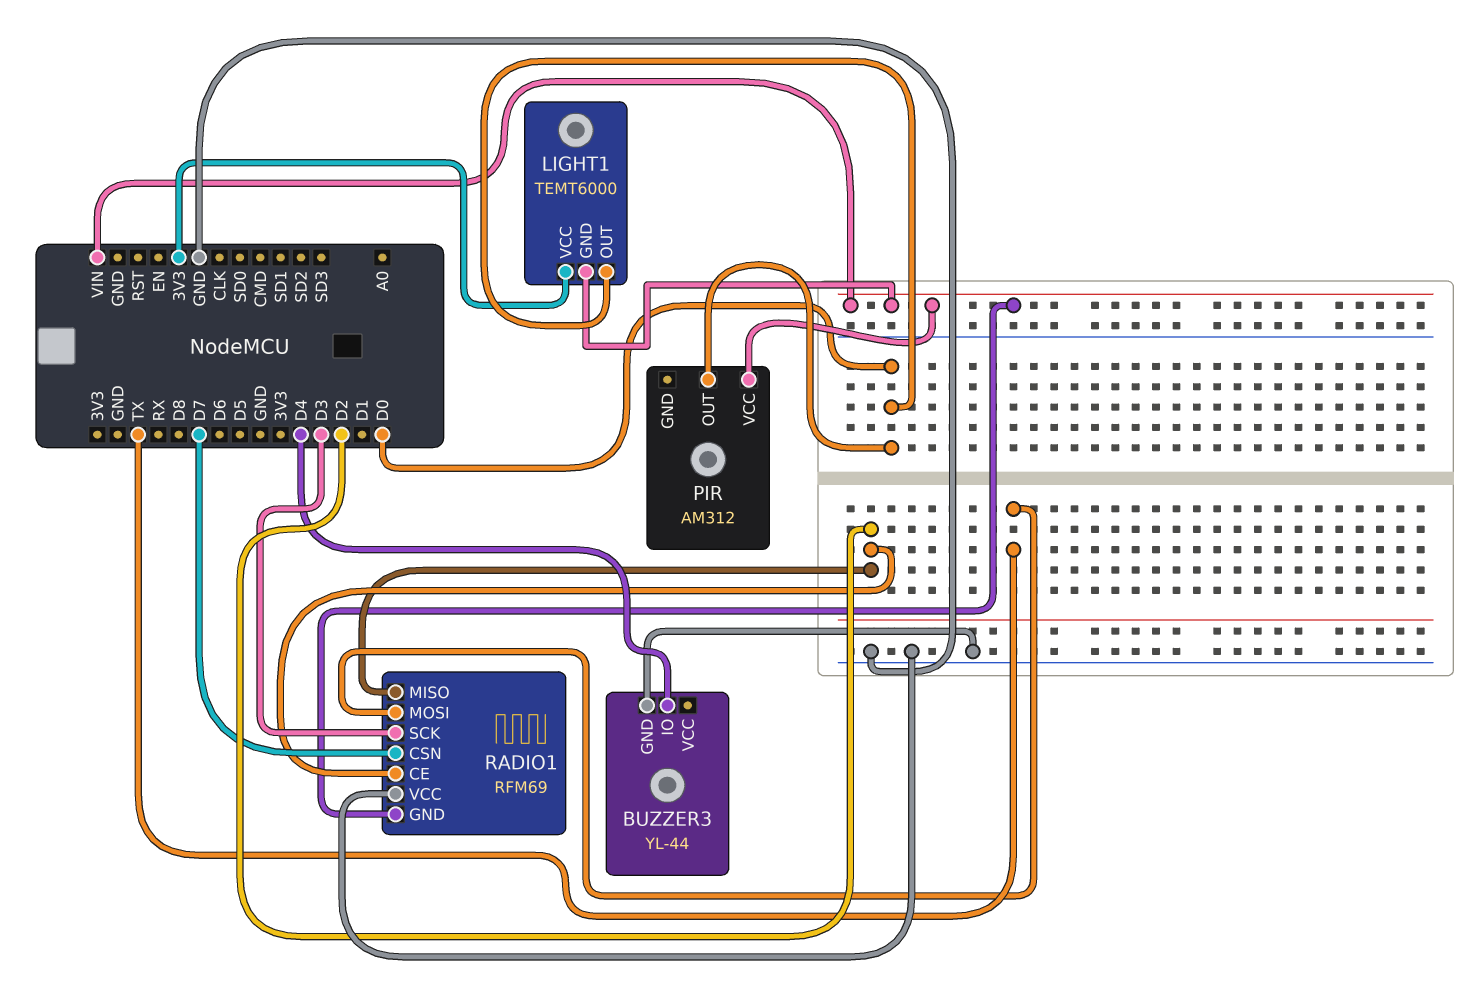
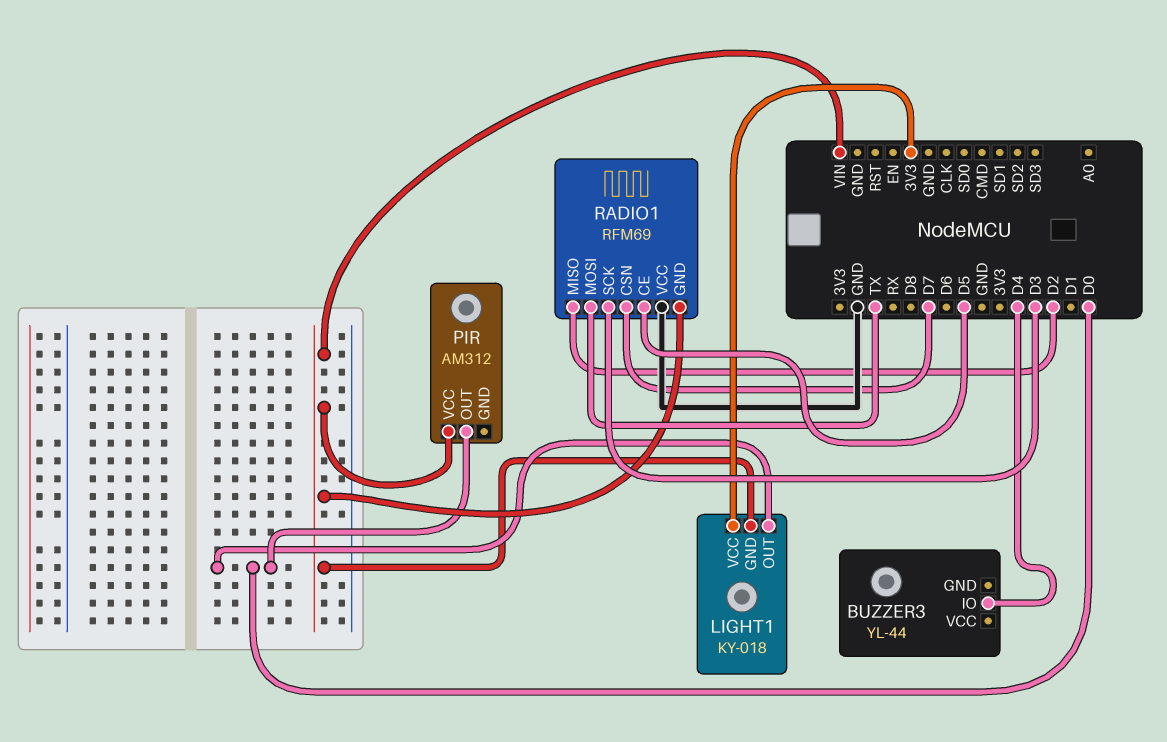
BUZZER3 pin GND: GND -> none
LIGHT1: TEMT6000 -> KY-018
RADIO1 pin CE: D2 -> D5

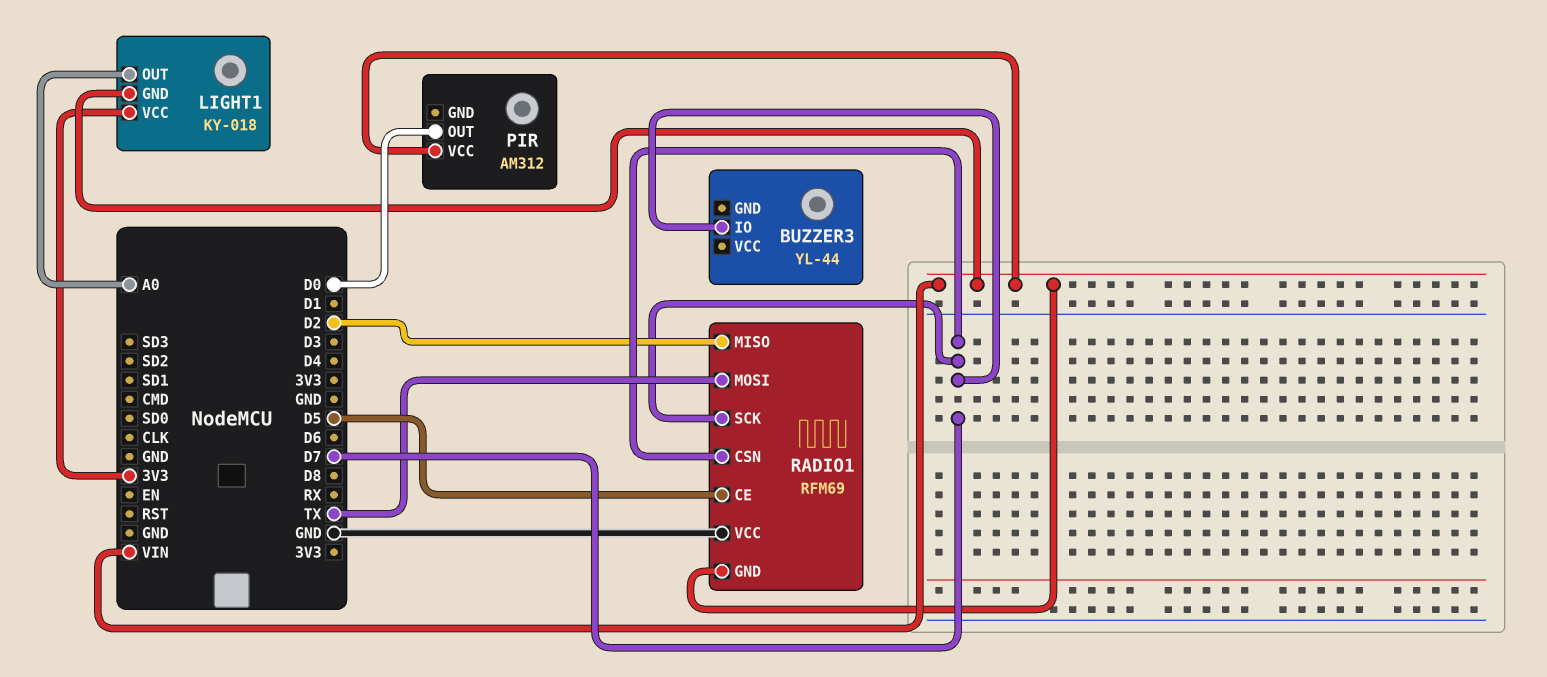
BUZZER3 pin IO: D4 -> D7
LIGHT1 pin OUT: D0 -> A0
RADIO1 pin SCK: D3 -> D7

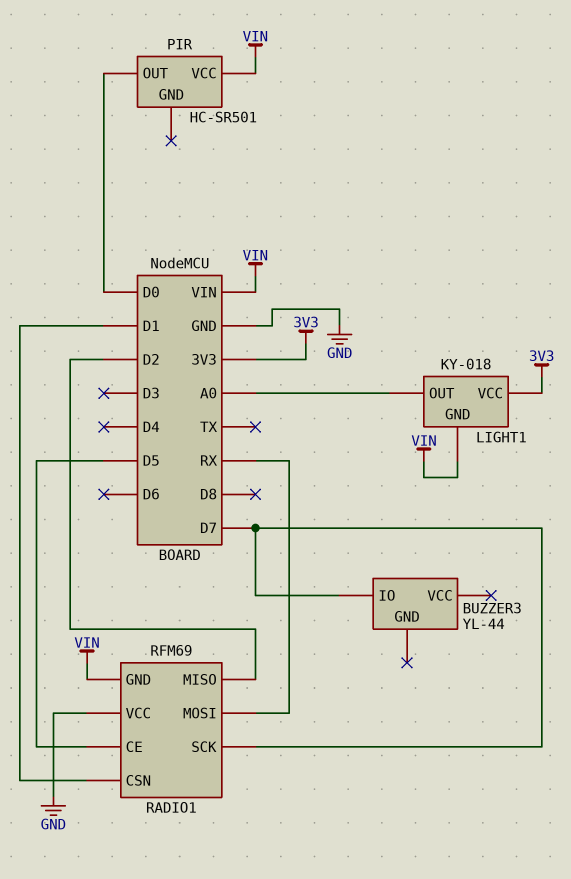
PIR: AM312 -> HC-SR501
RADIO1 pin CSN: D7 -> D1
RADIO1 pin MOSI: TX -> RX

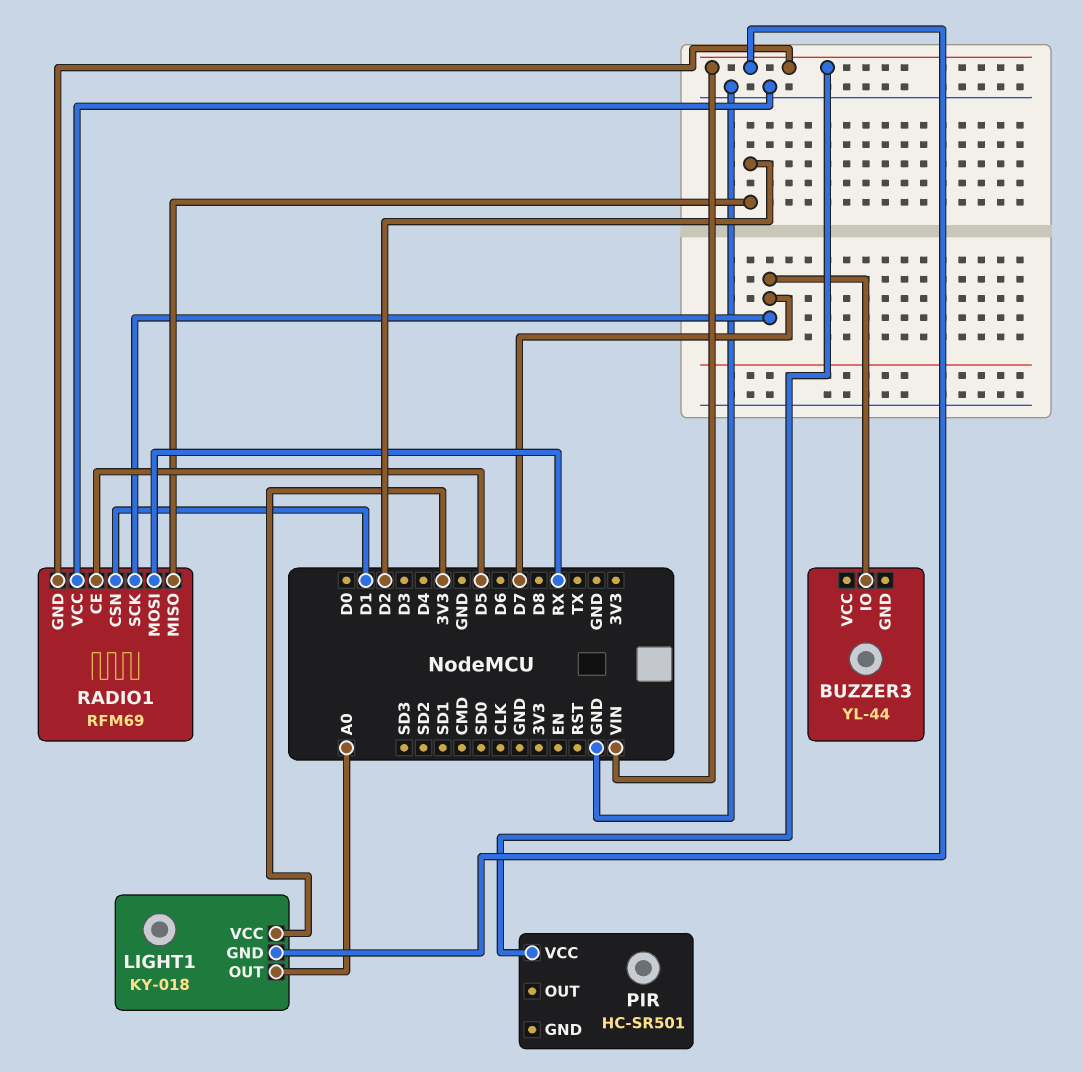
PIR pin OUT: D0 -> none

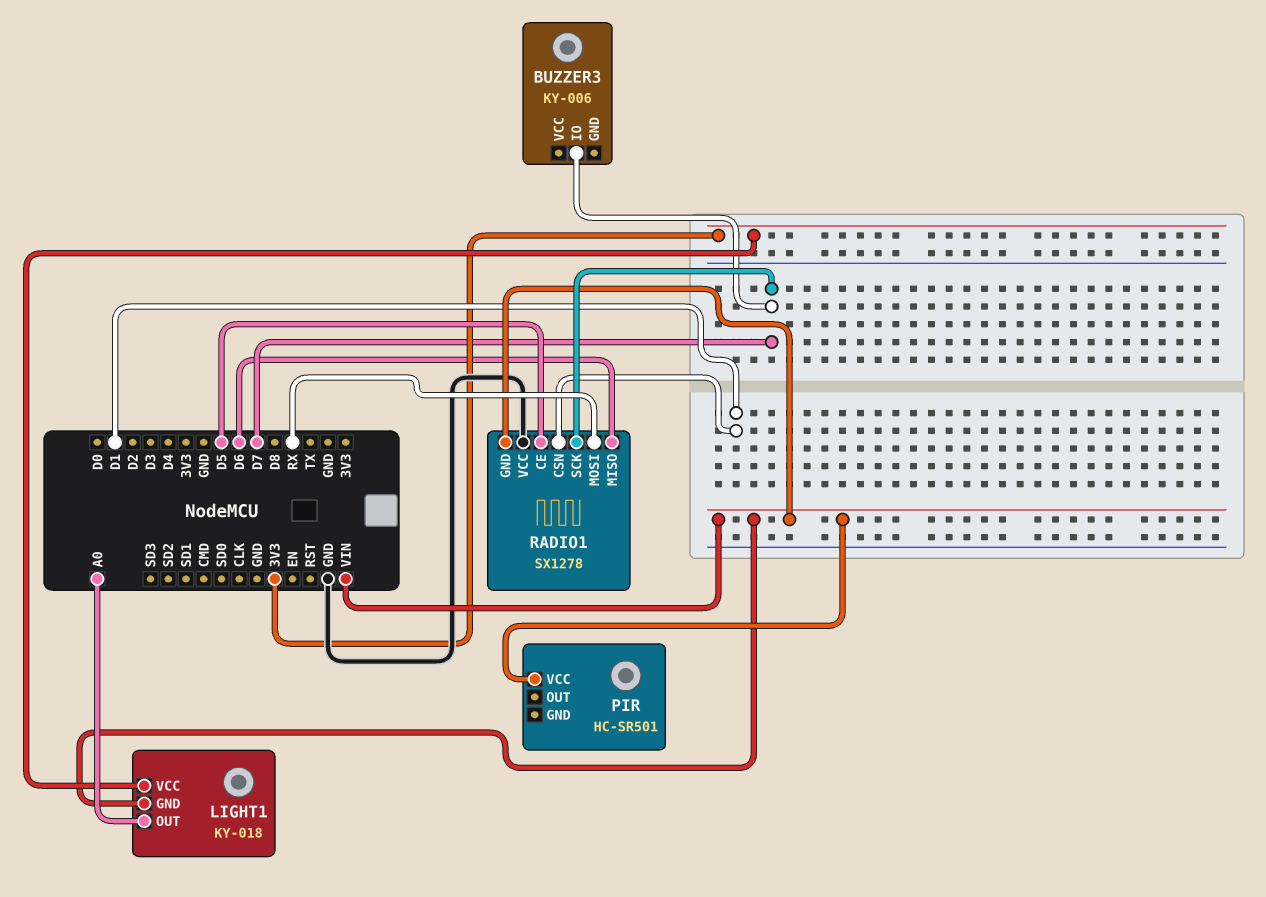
BUZZER3: YL-44 -> KY-006
RADIO1: RFM69 -> SX1278
RADIO1 pin MISO: D2 -> D6

